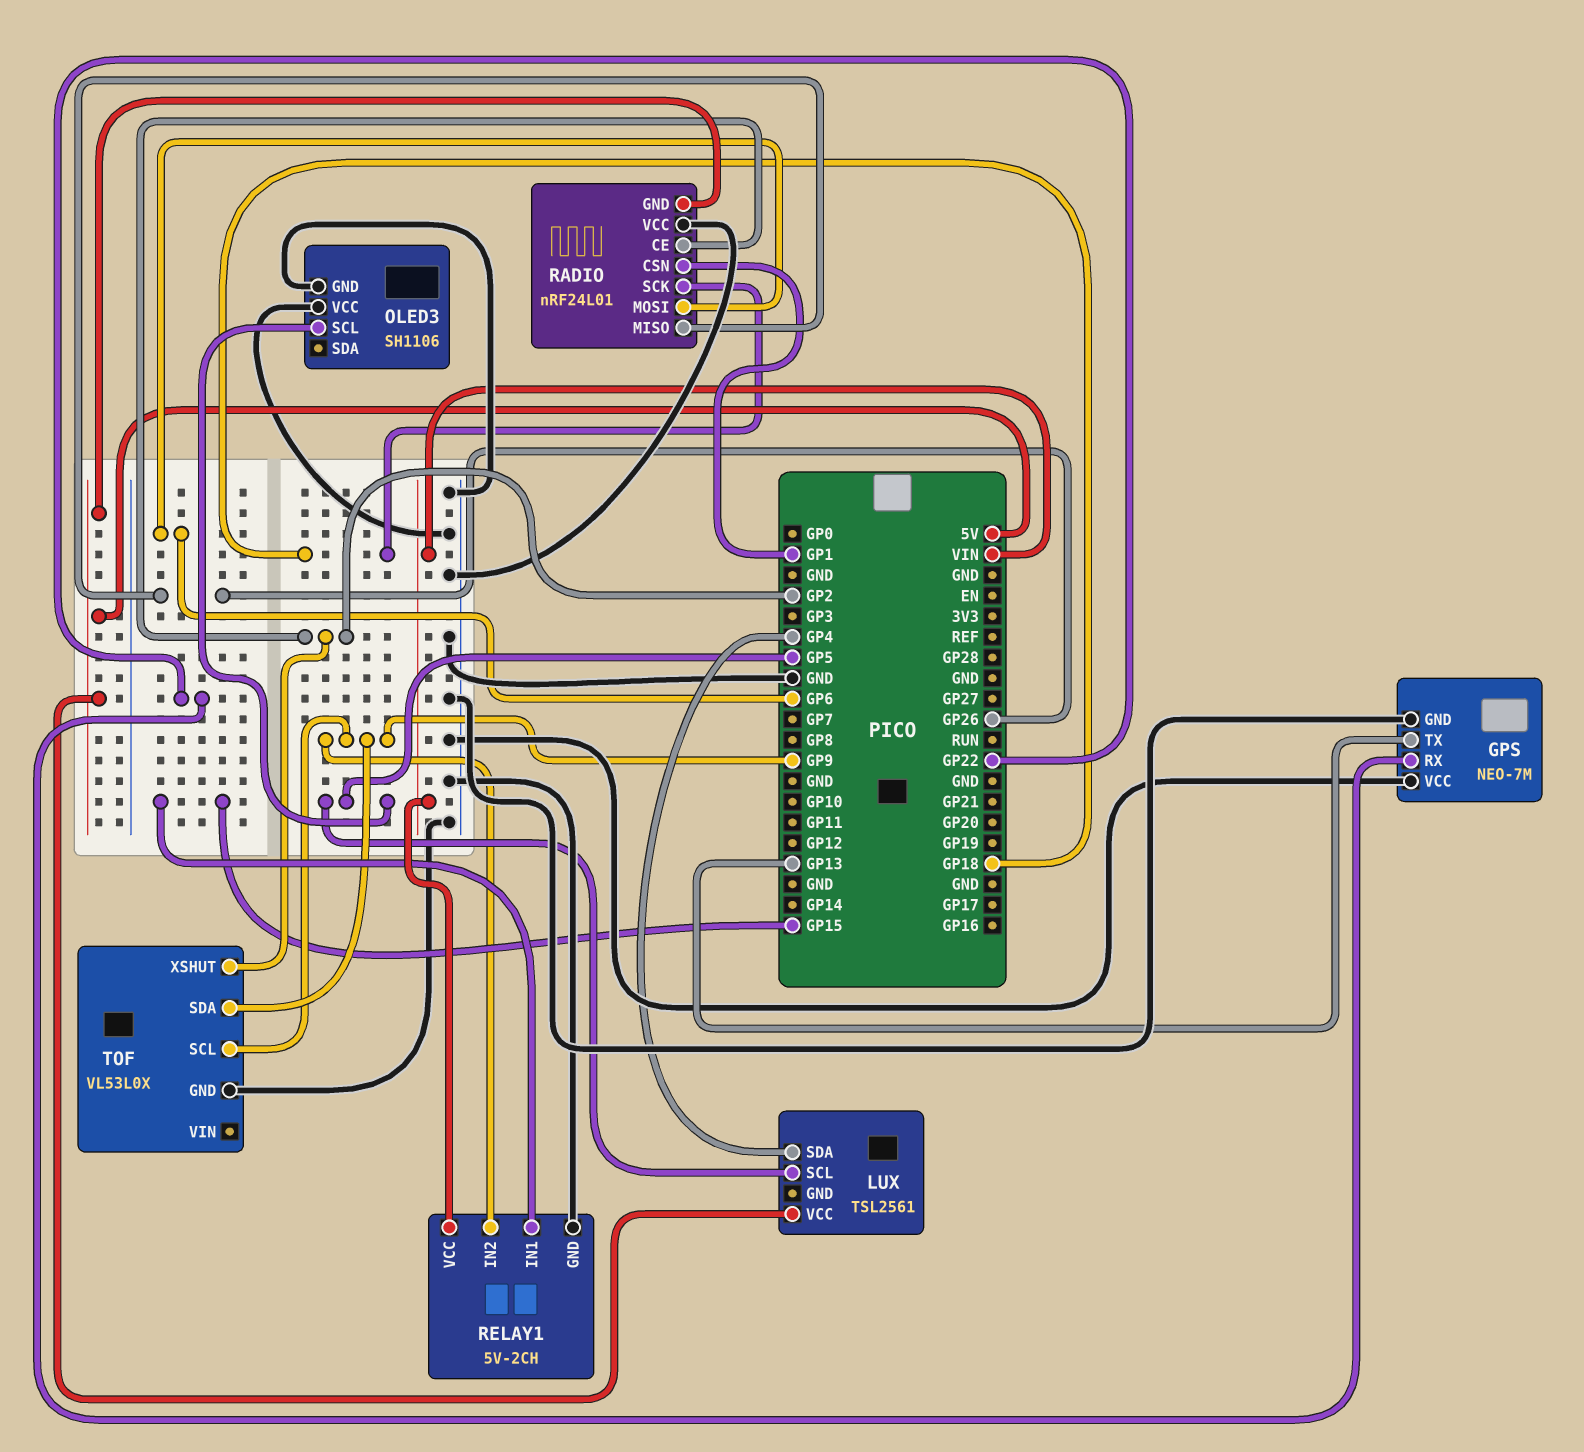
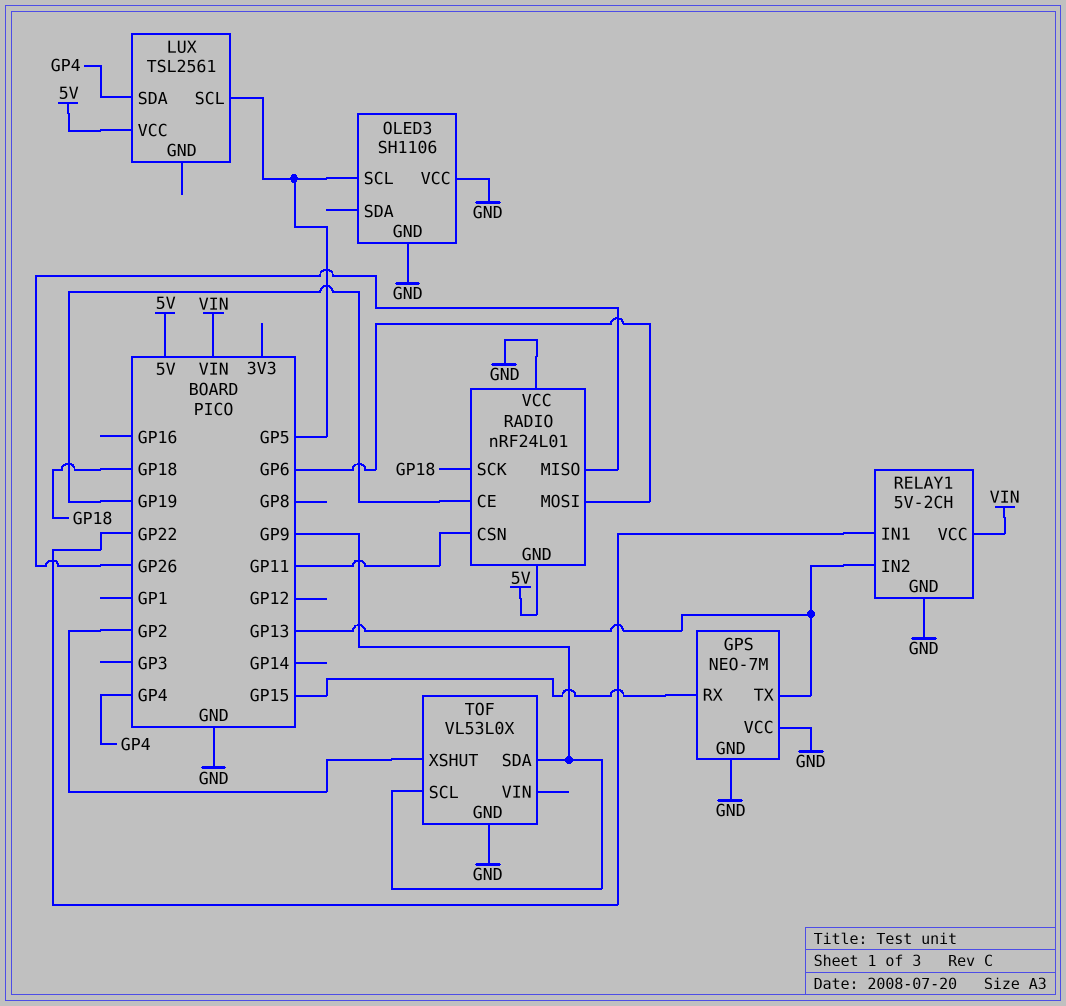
GPS pin RX: GP22 -> GP15
RADIO pin CE: GP2 -> GP19
RADIO pin CSN: GP1 -> GP11
RELAY1 pin IN1: GP15 -> GP22
RELAY1 pin IN2: GP9 -> GP13

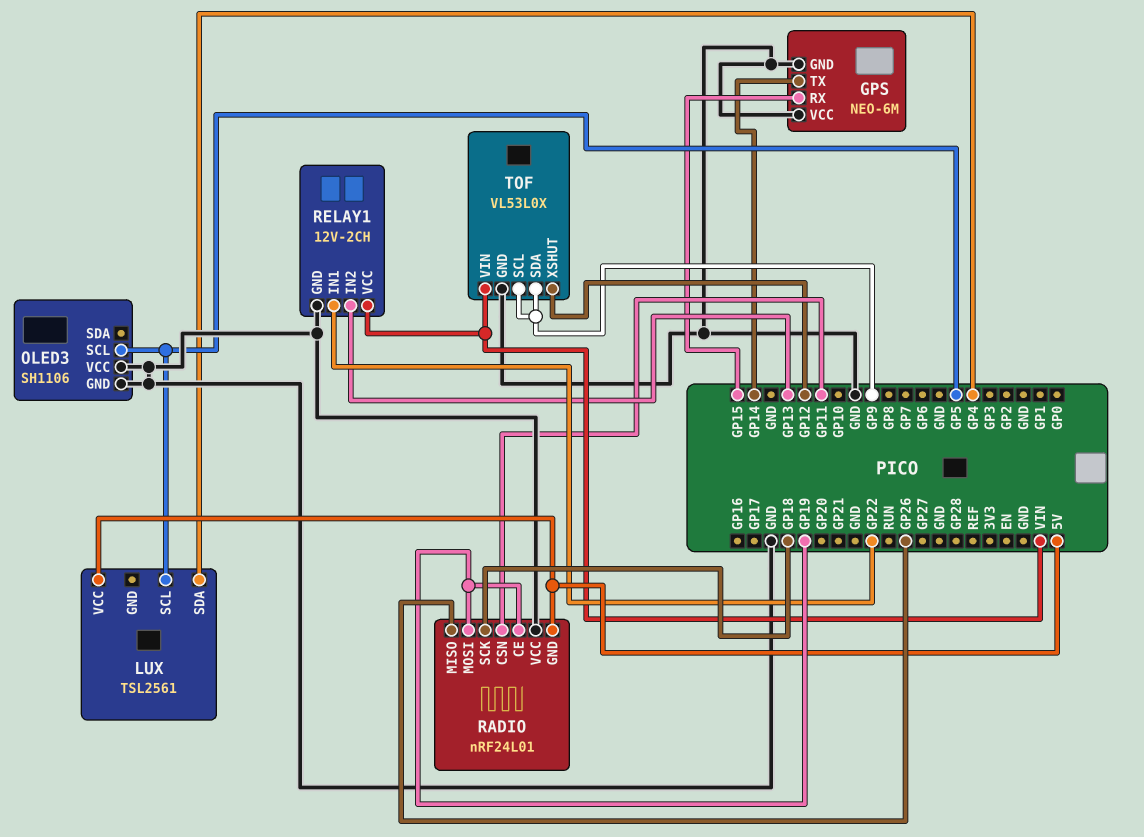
GPS: NEO-7M -> NEO-6M
GPS pin TX: GP13 -> GP14
RADIO pin MOSI: GP6 -> GP19
RELAY1: 5V-2CH -> 12V-2CH
TOF pin VIN: none -> VIN
TOF pin XSHUT: GP2 -> GP12

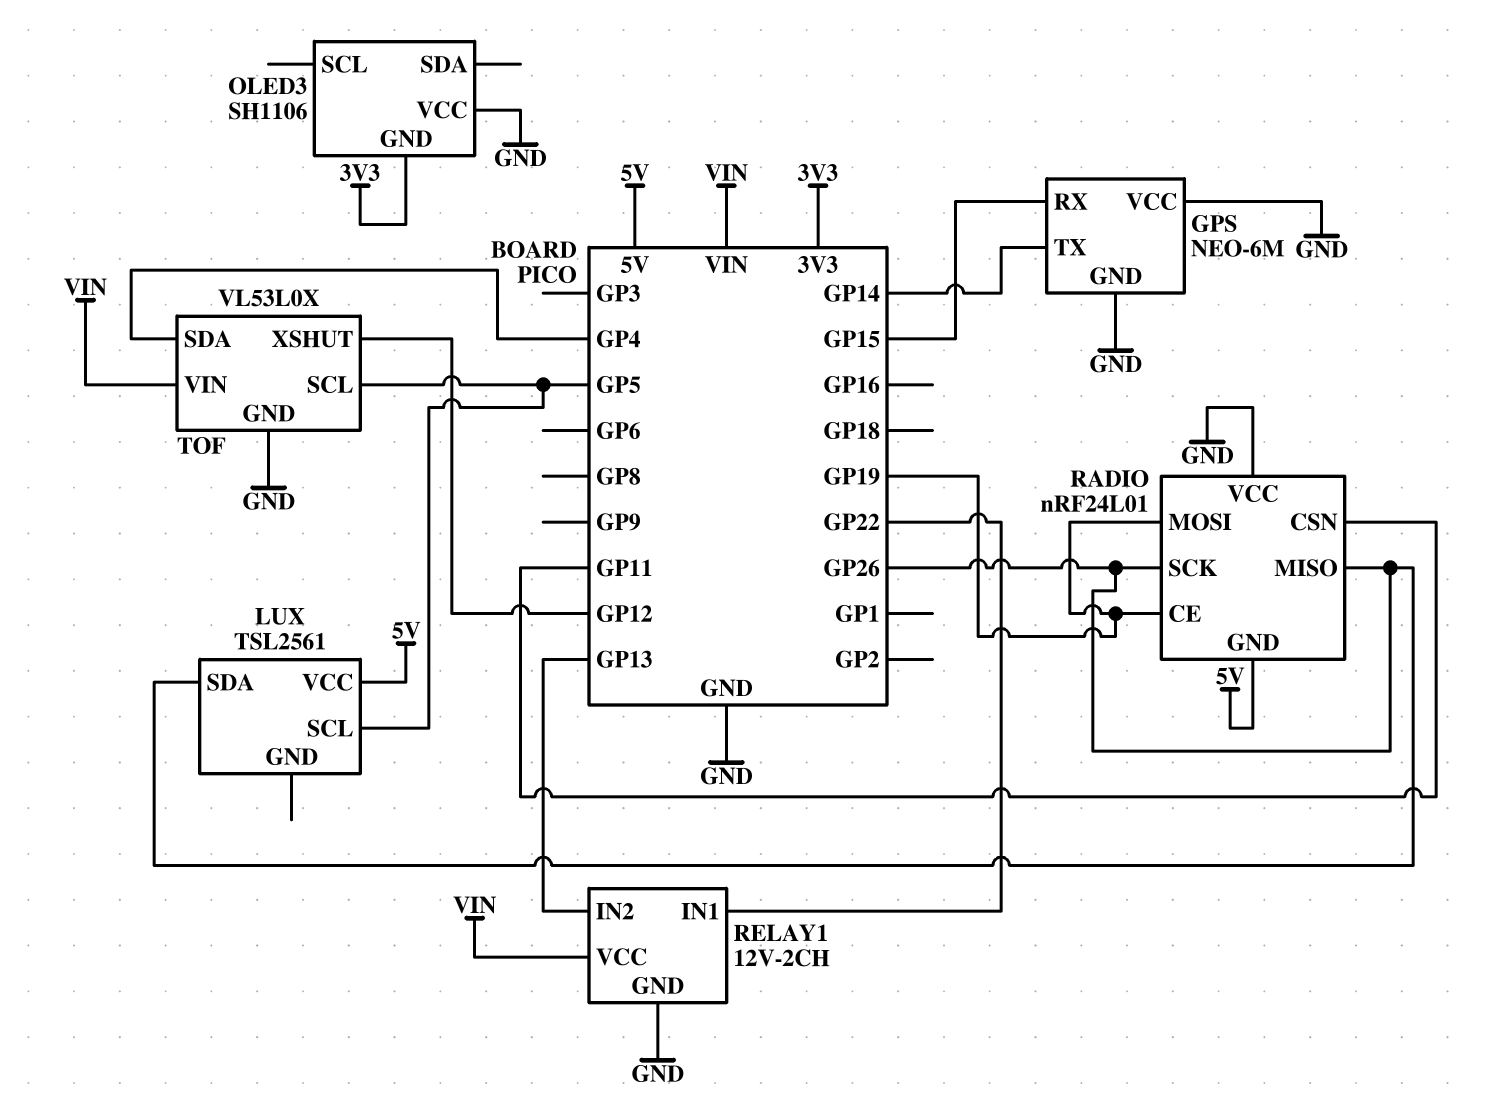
LUX pin SDA: GP4 -> GP26
OLED3 pin GND: GND -> 3V3
OLED3 pin SCL: GP5 -> none
RADIO pin SCK: GP18 -> GP26
TOF pin SCL: GP9 -> GP5
TOF pin SDA: GP9 -> GP4

